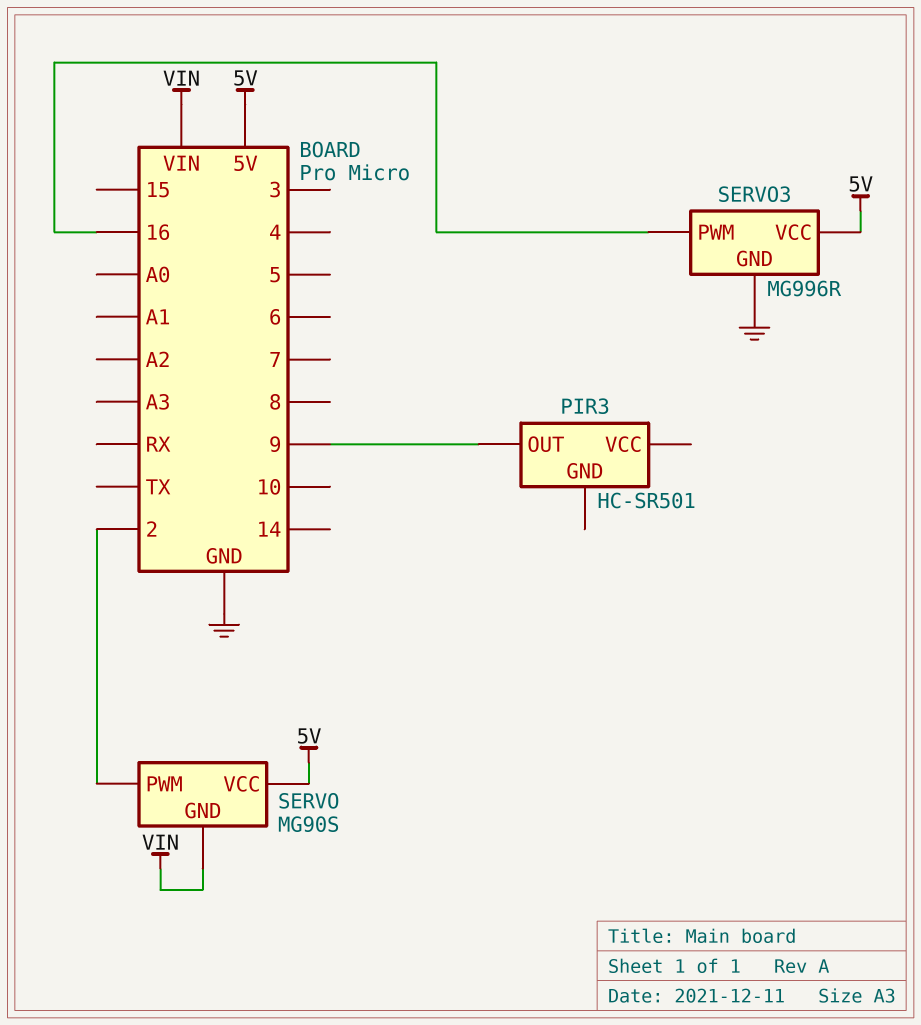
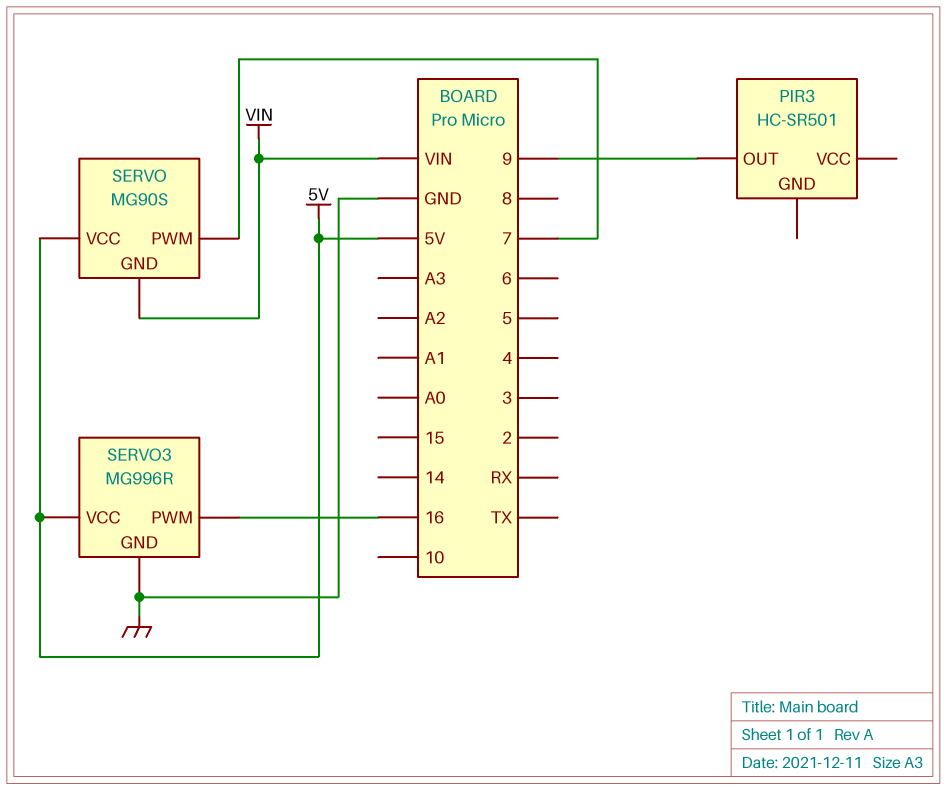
SERVO pin PWM: 2 -> 7

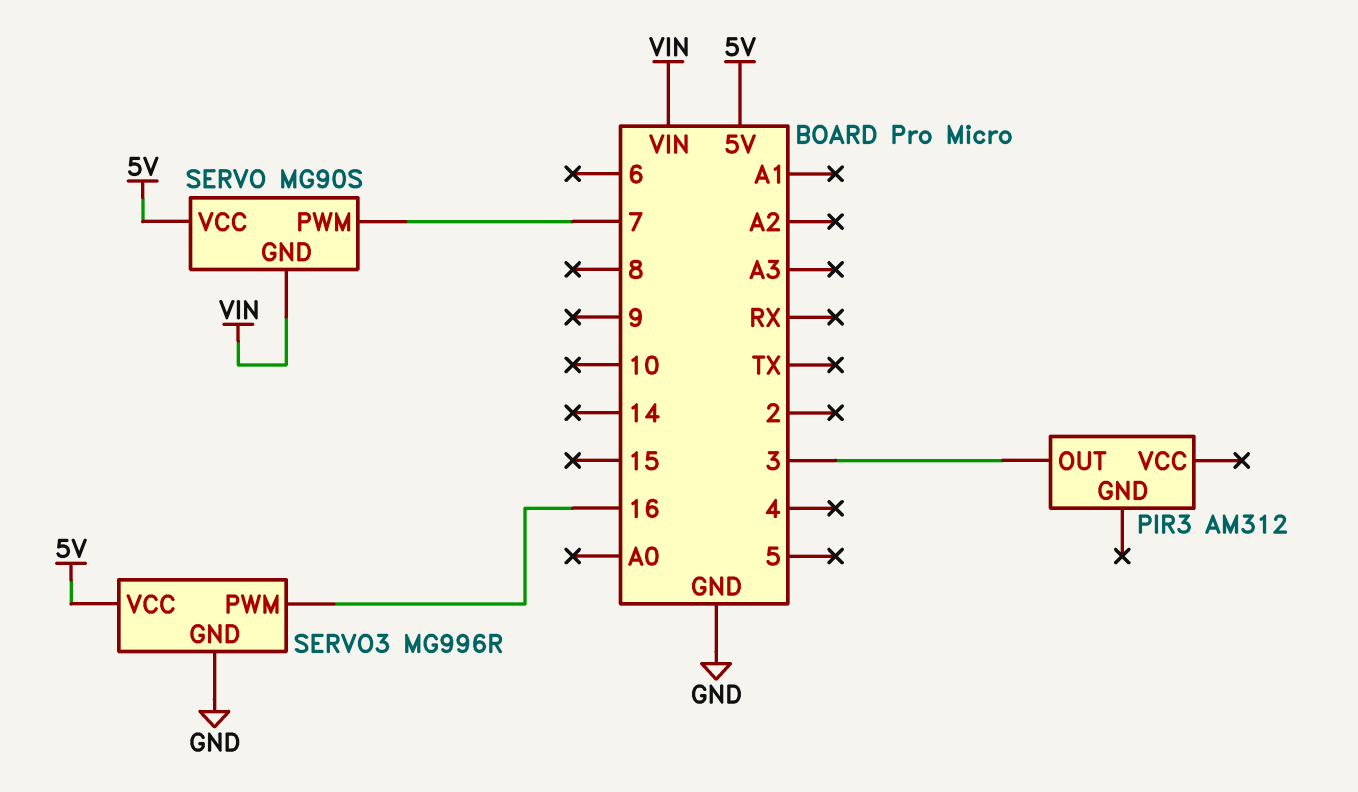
PIR3: HC-SR501 -> AM312
PIR3 pin OUT: 9 -> 3

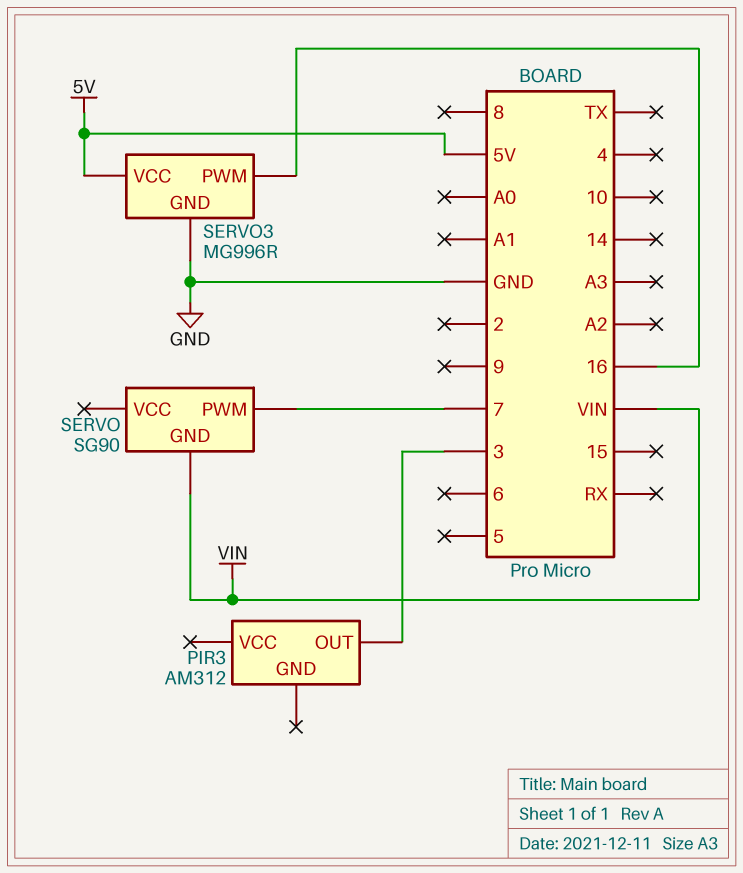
SERVO: MG90S -> SG90
SERVO pin VCC: 5V -> none

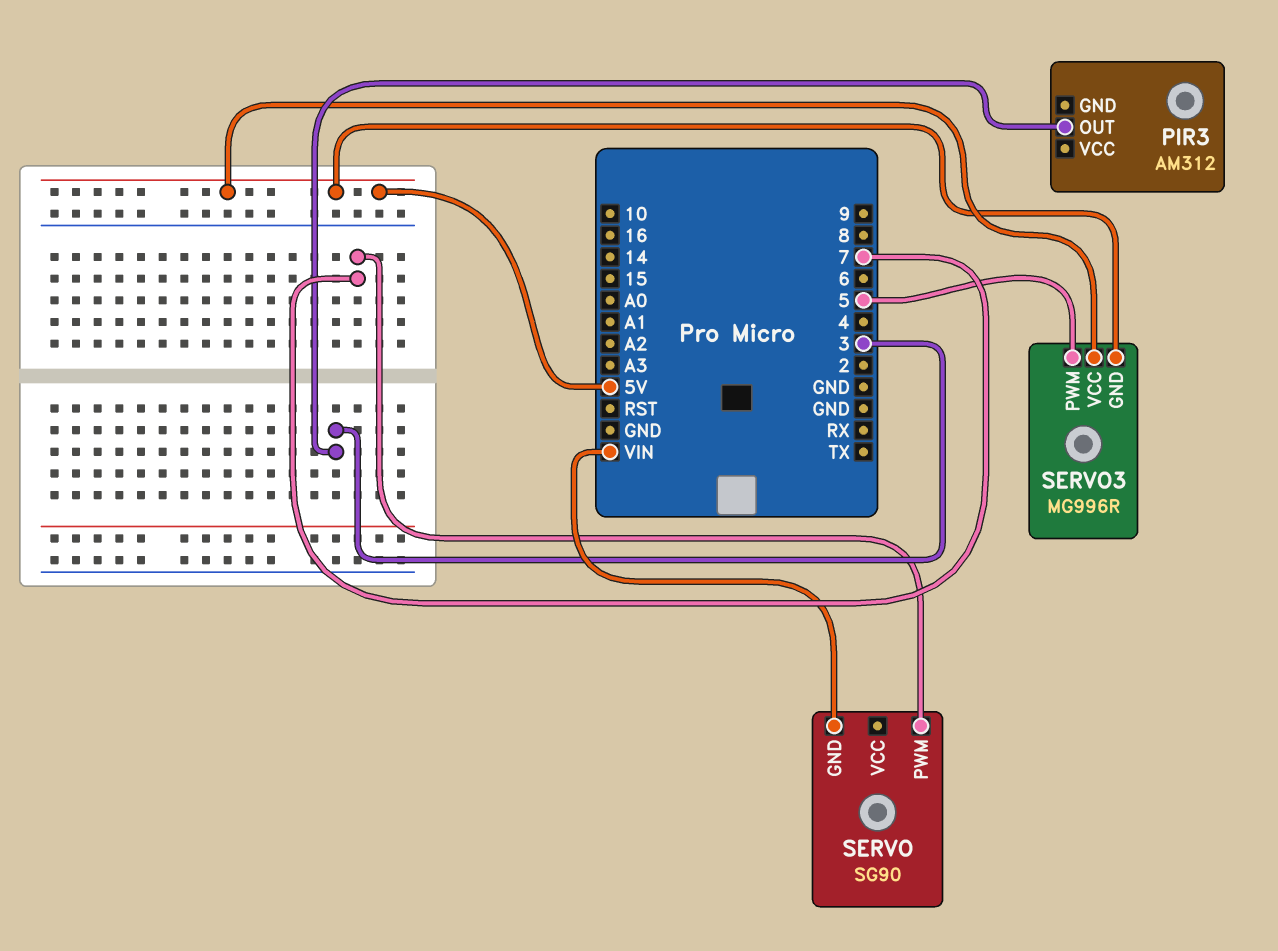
SERVO3 pin GND: GND -> 5V
SERVO3 pin PWM: 16 -> 5

